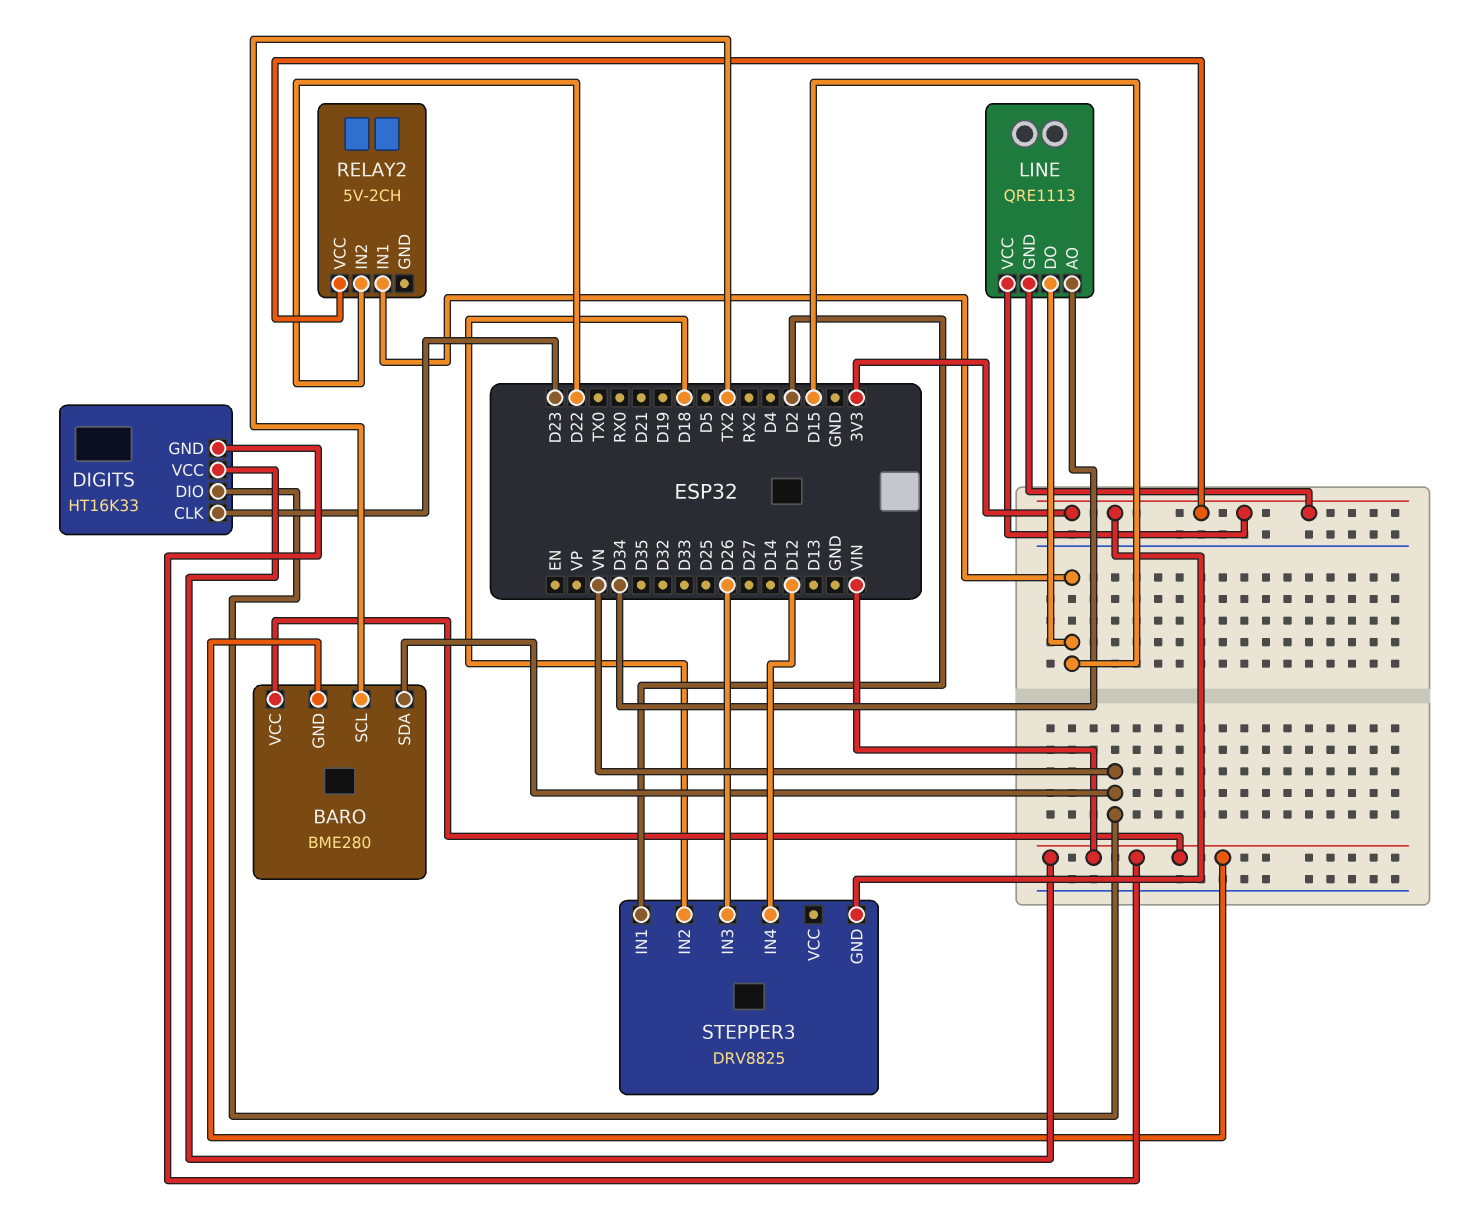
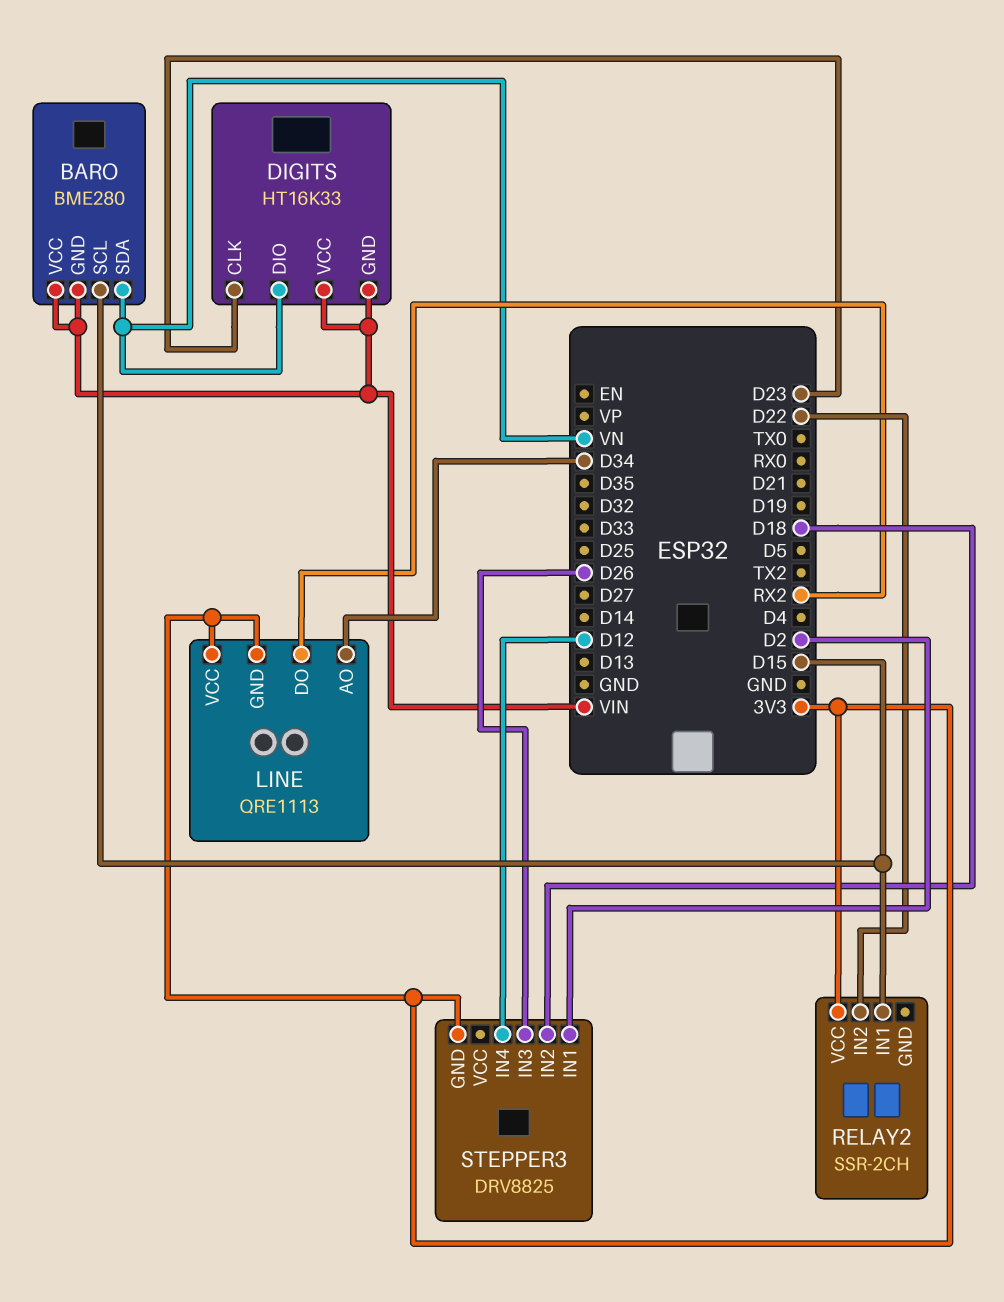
BARO pin SCL: TX2 -> D15
LINE pin DO: D15 -> RX2
RELAY2: 5V-2CH -> SSR-2CH

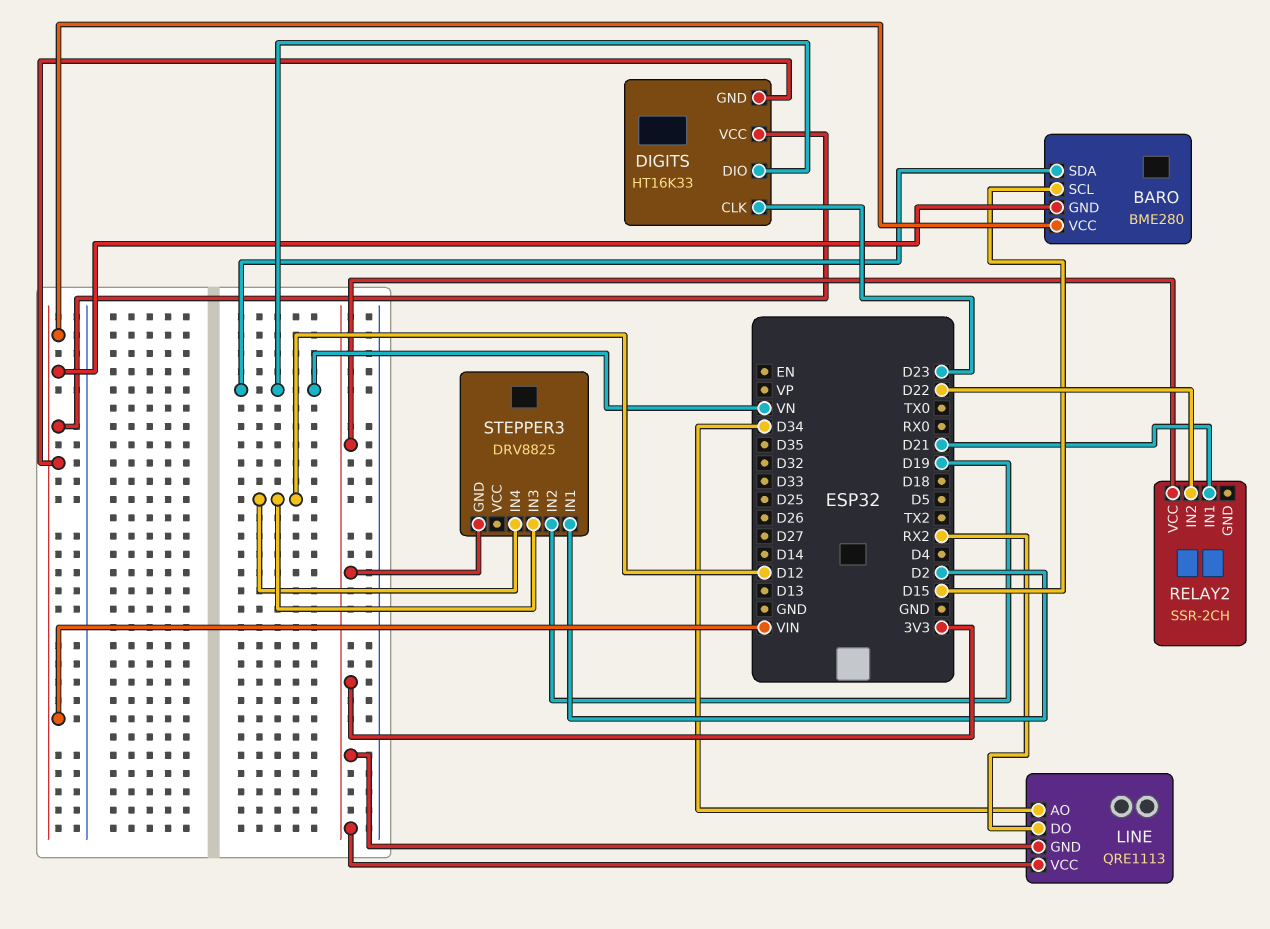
RELAY2 pin IN1: D15 -> D21
STEPPER3 pin IN2: D18 -> D19
STEPPER3 pin IN3: D26 -> D12

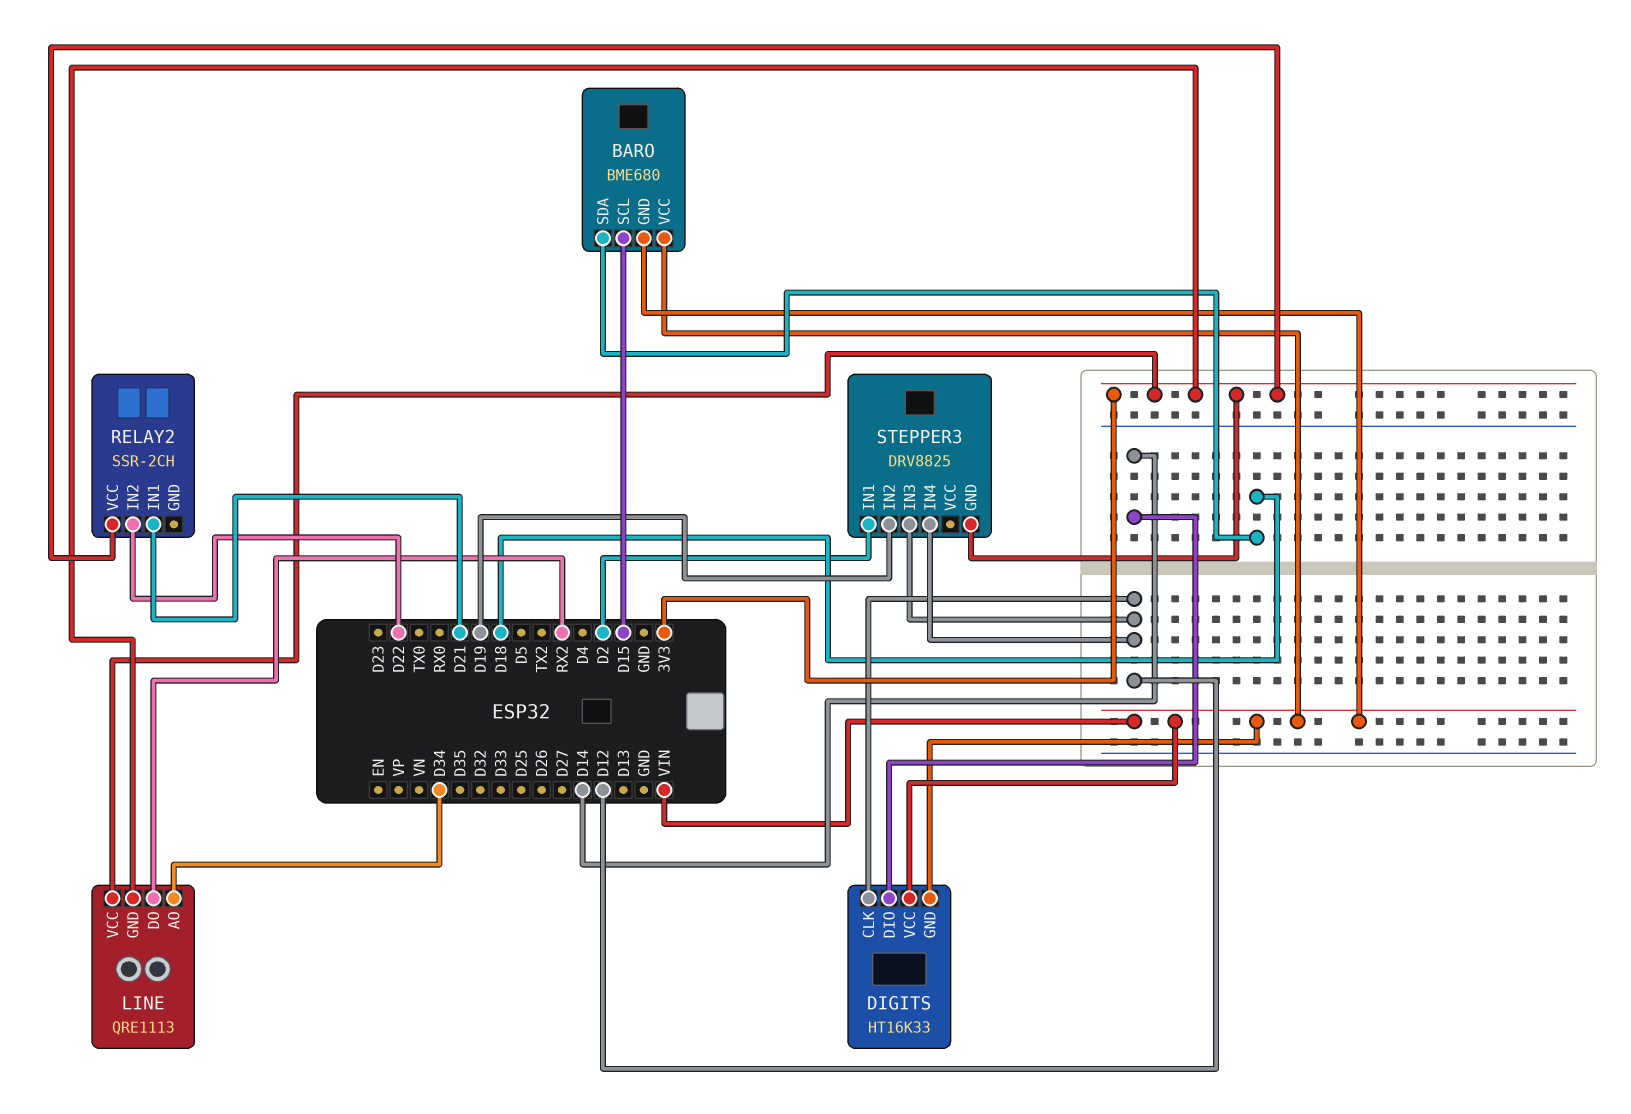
BARO: BME280 -> BME680
BARO pin SDA: VN -> D18
DIGITS pin CLK: D23 -> D12
DIGITS pin DIO: VN -> D14

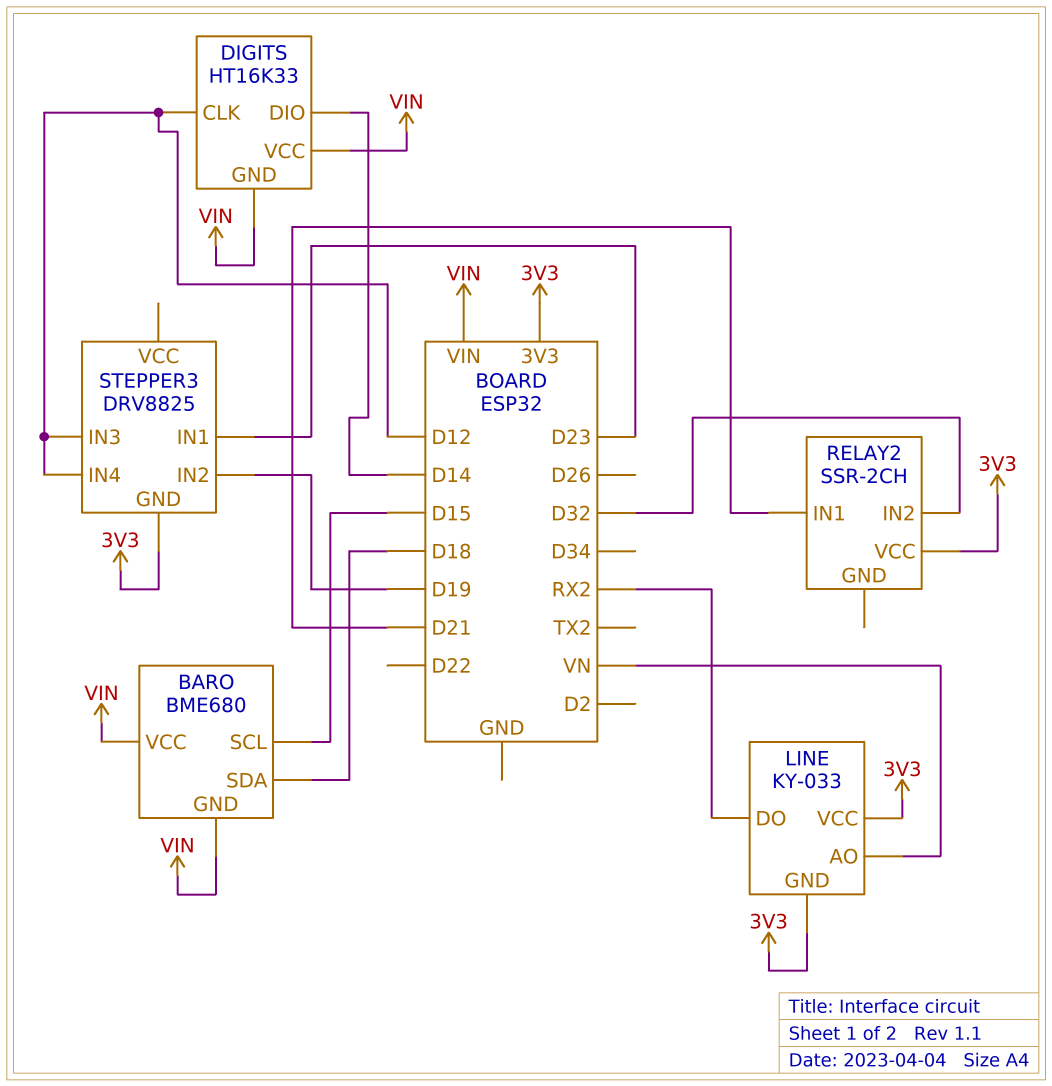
LINE: QRE1113 -> KY-033
LINE pin AO: D34 -> VN
RELAY2 pin IN2: D22 -> D32
STEPPER3 pin IN1: D2 -> D23

